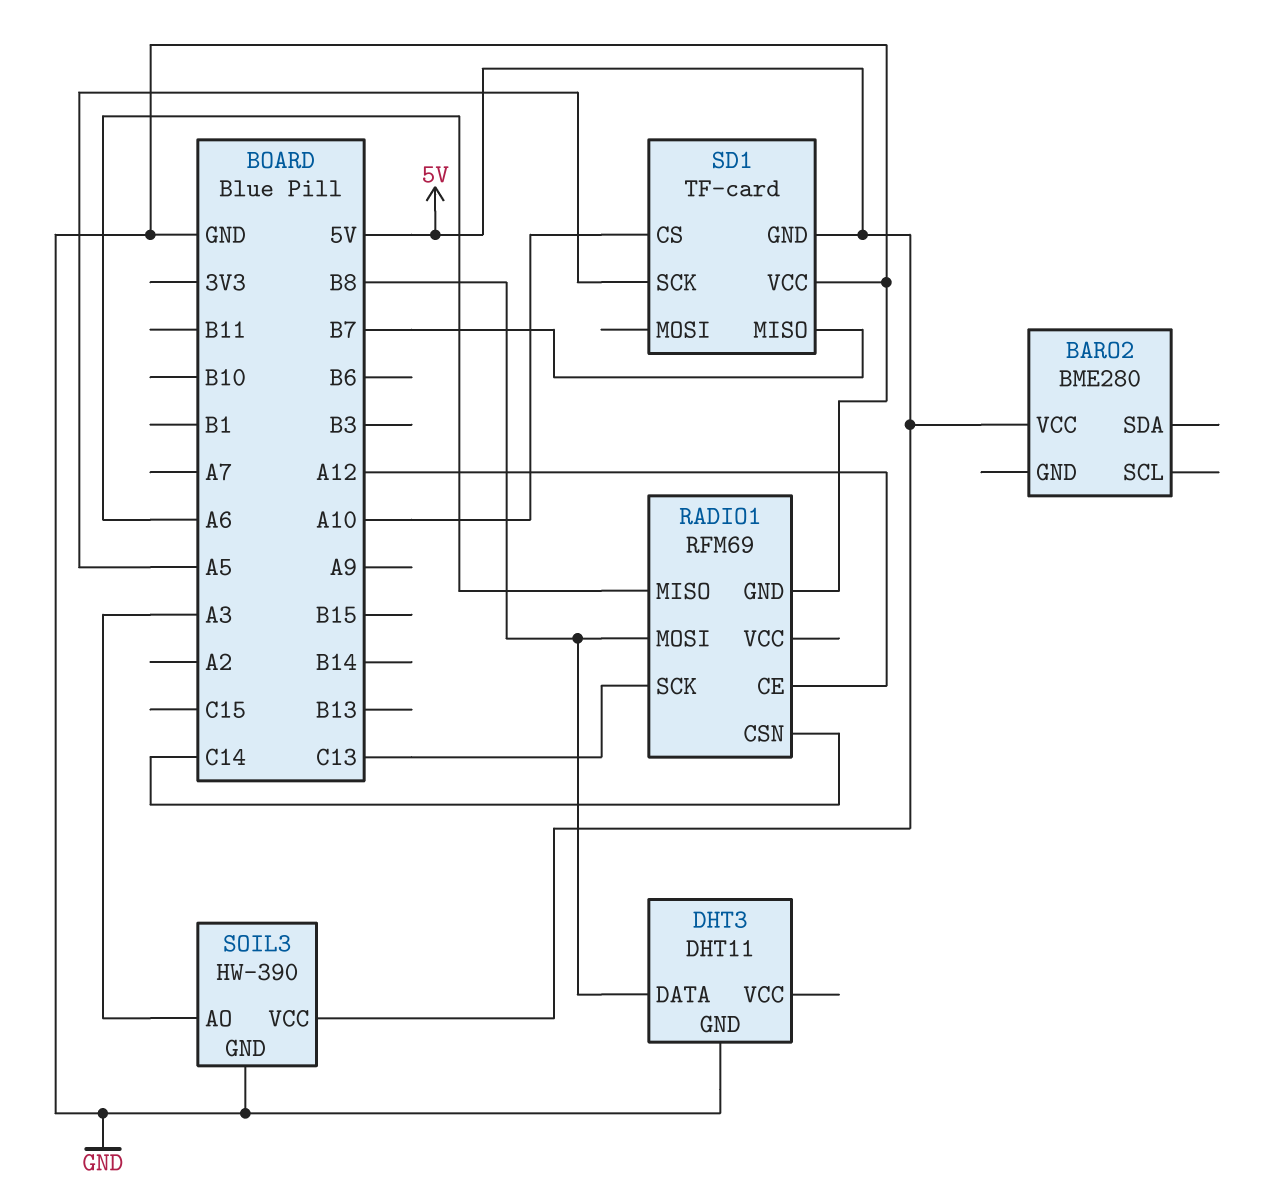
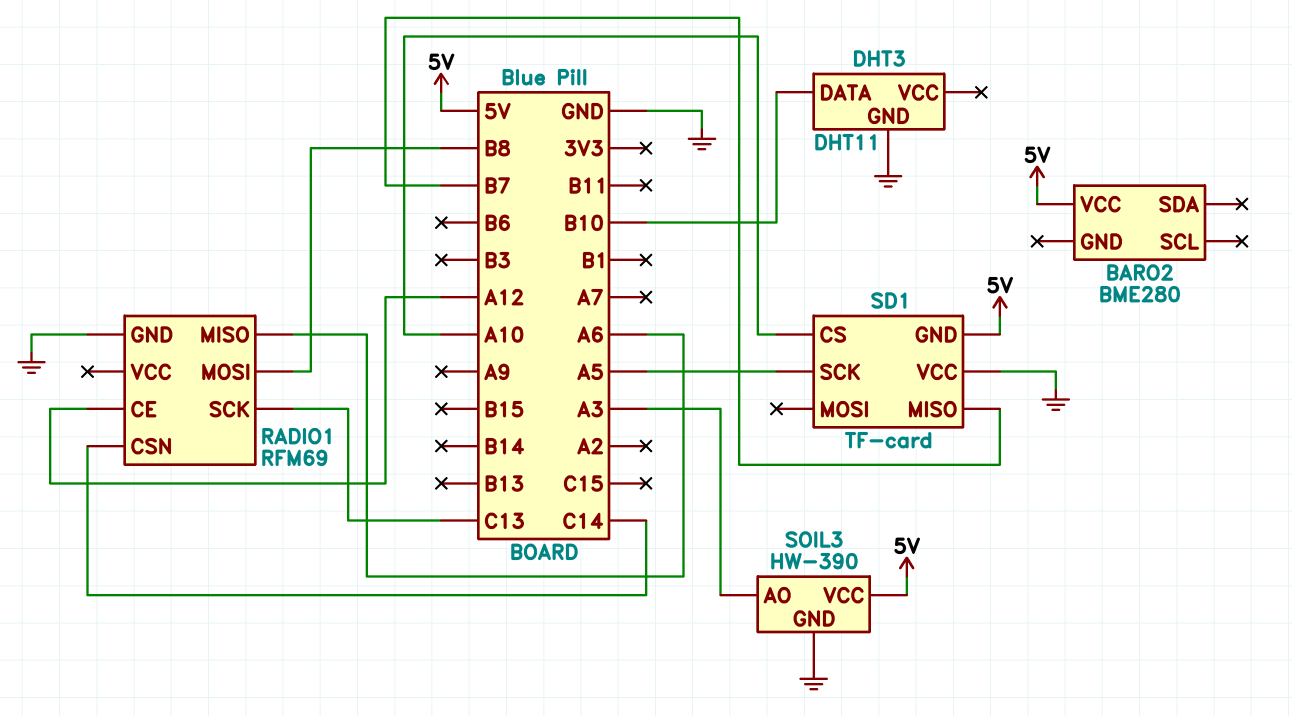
DHT3 pin DATA: B8 -> B10

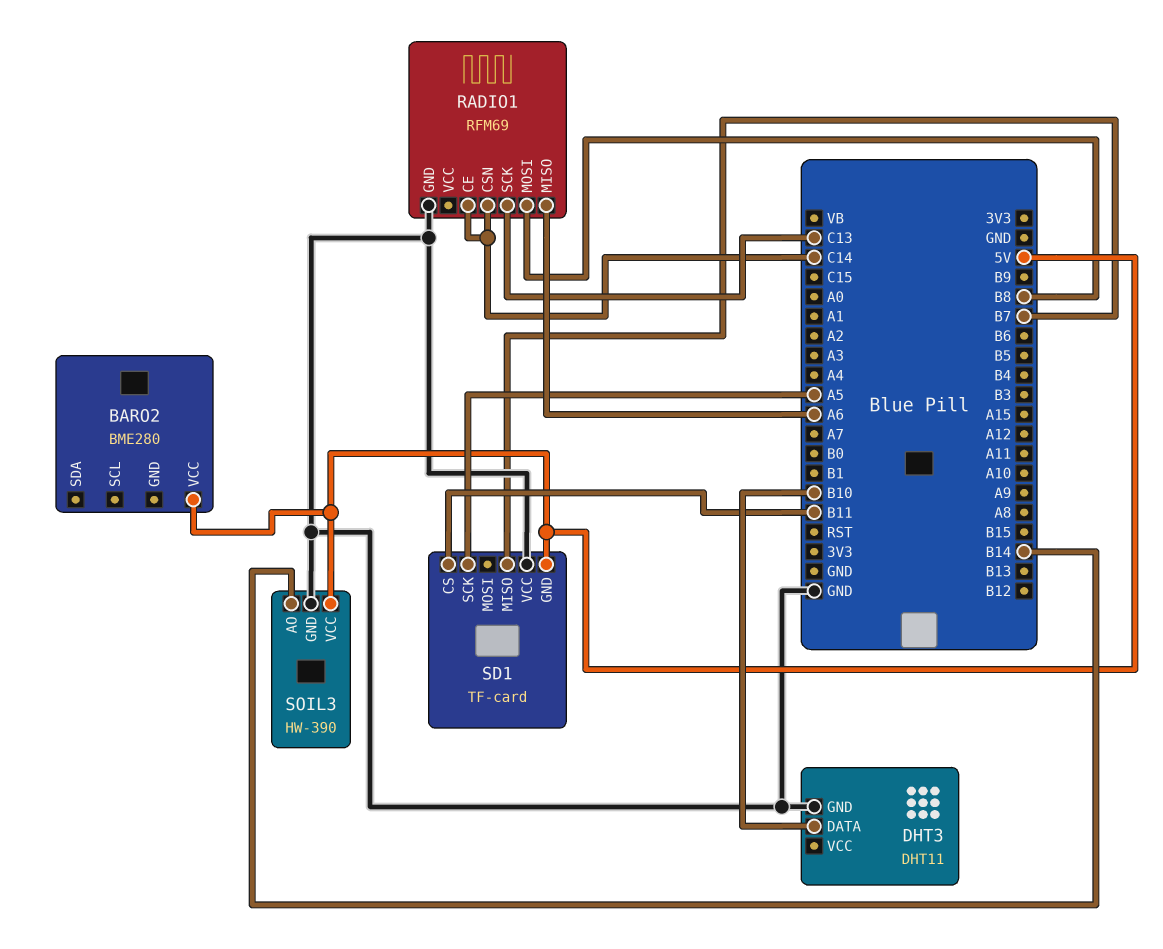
RADIO1 pin CE: A12 -> C14
SD1 pin CS: A10 -> B11
SOIL3 pin AO: A3 -> B14

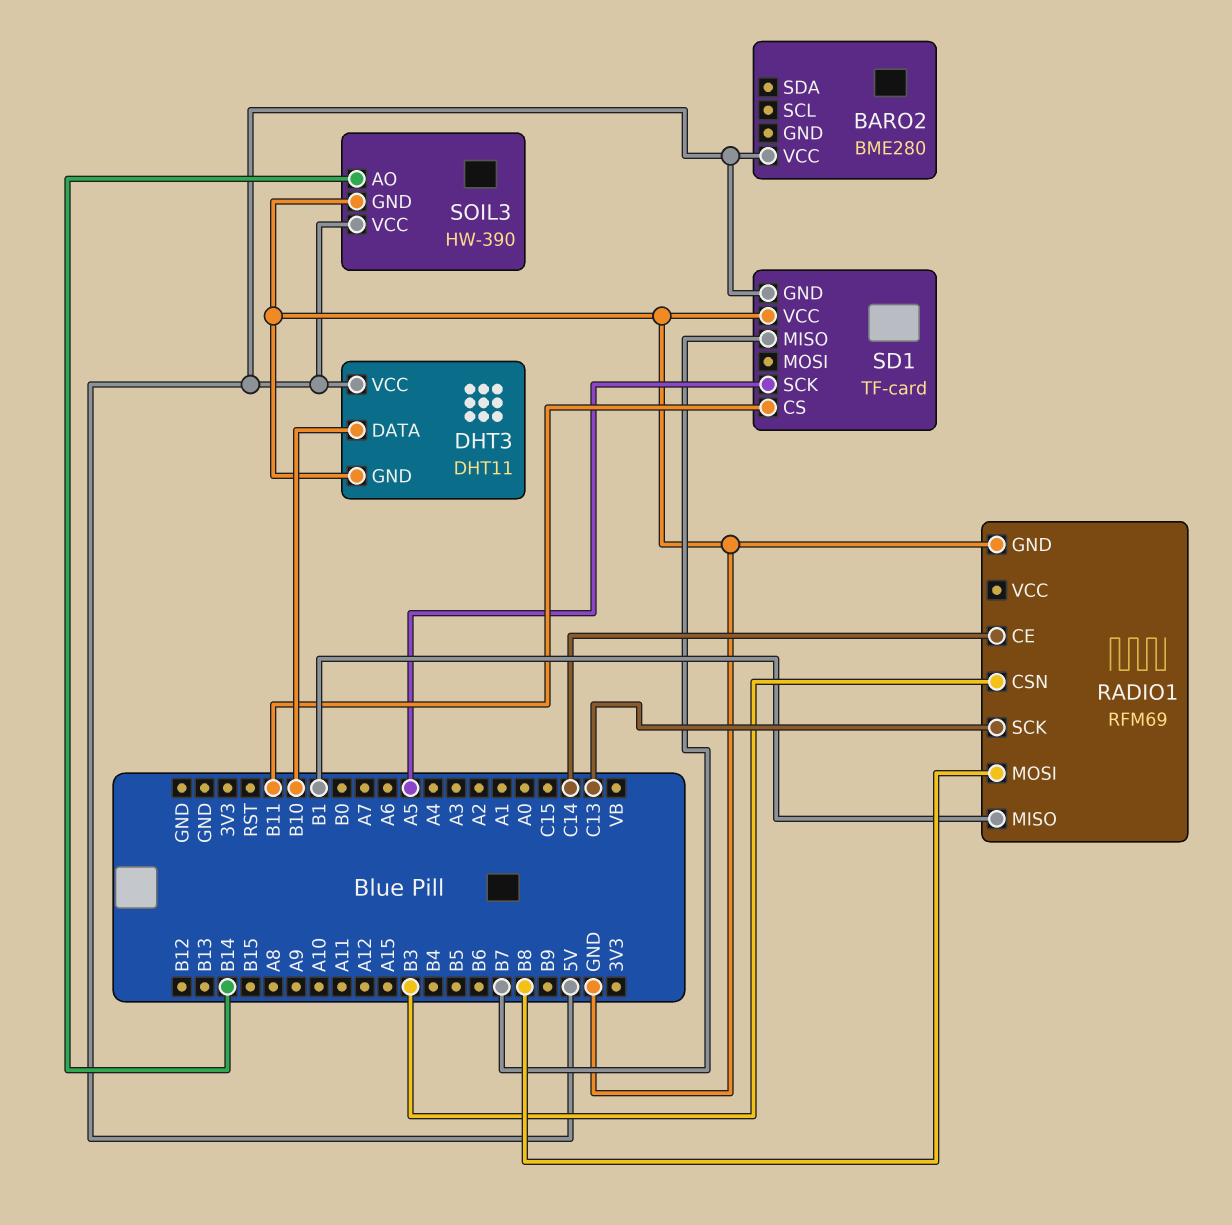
DHT3 pin VCC: none -> 5V
RADIO1 pin CSN: C14 -> B3
RADIO1 pin MISO: A6 -> B1

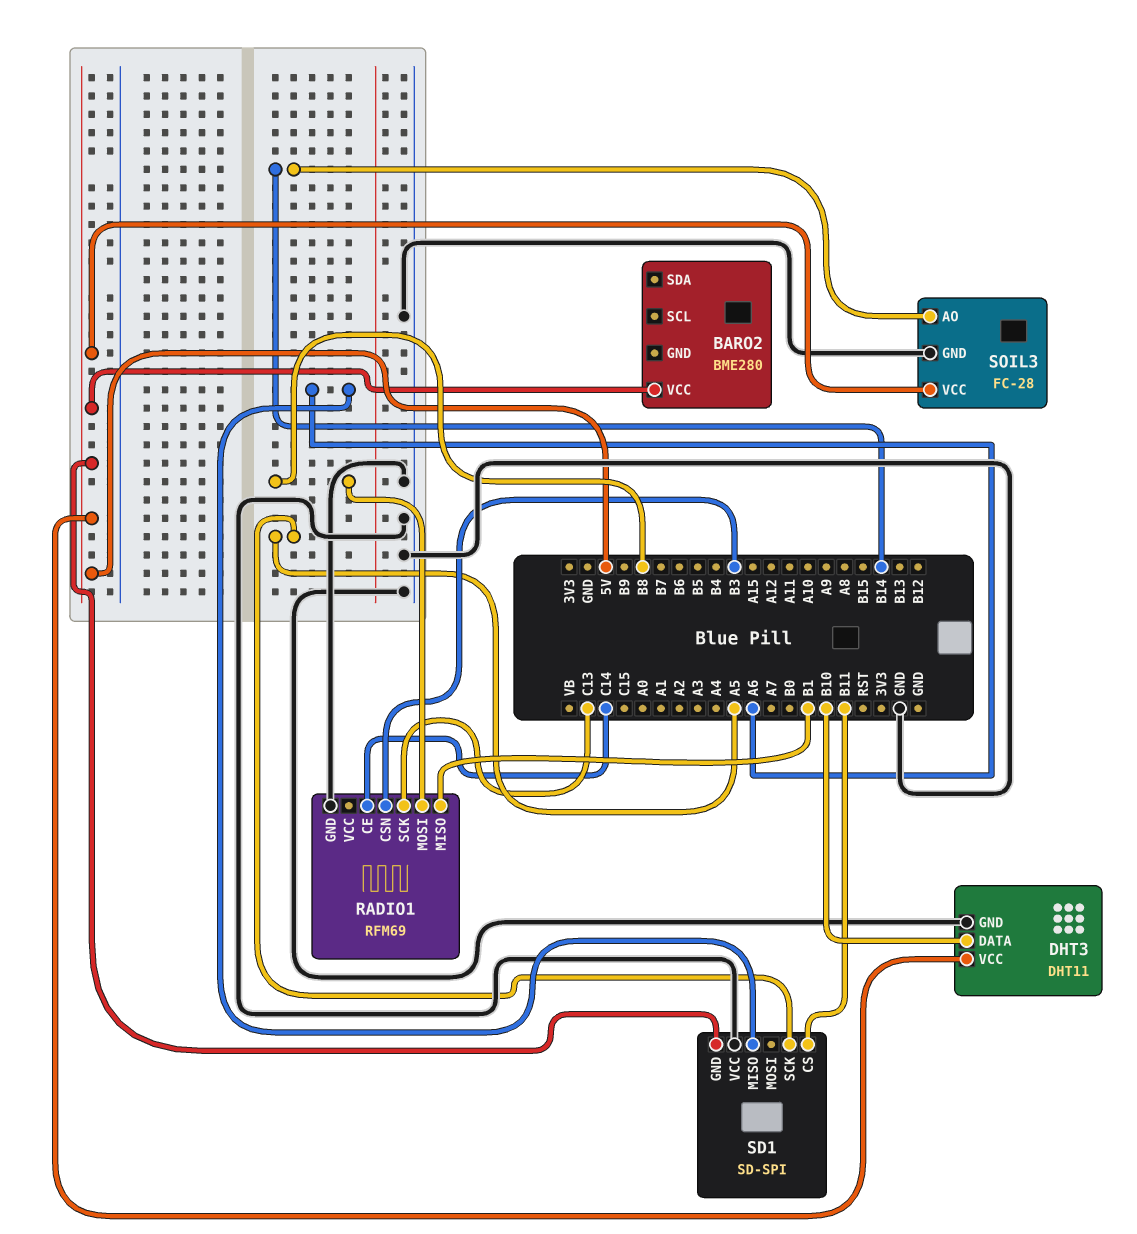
SD1: TF-card -> SD-SPI
SD1 pin MISO: B7 -> A6
SOIL3: HW-390 -> FC-28

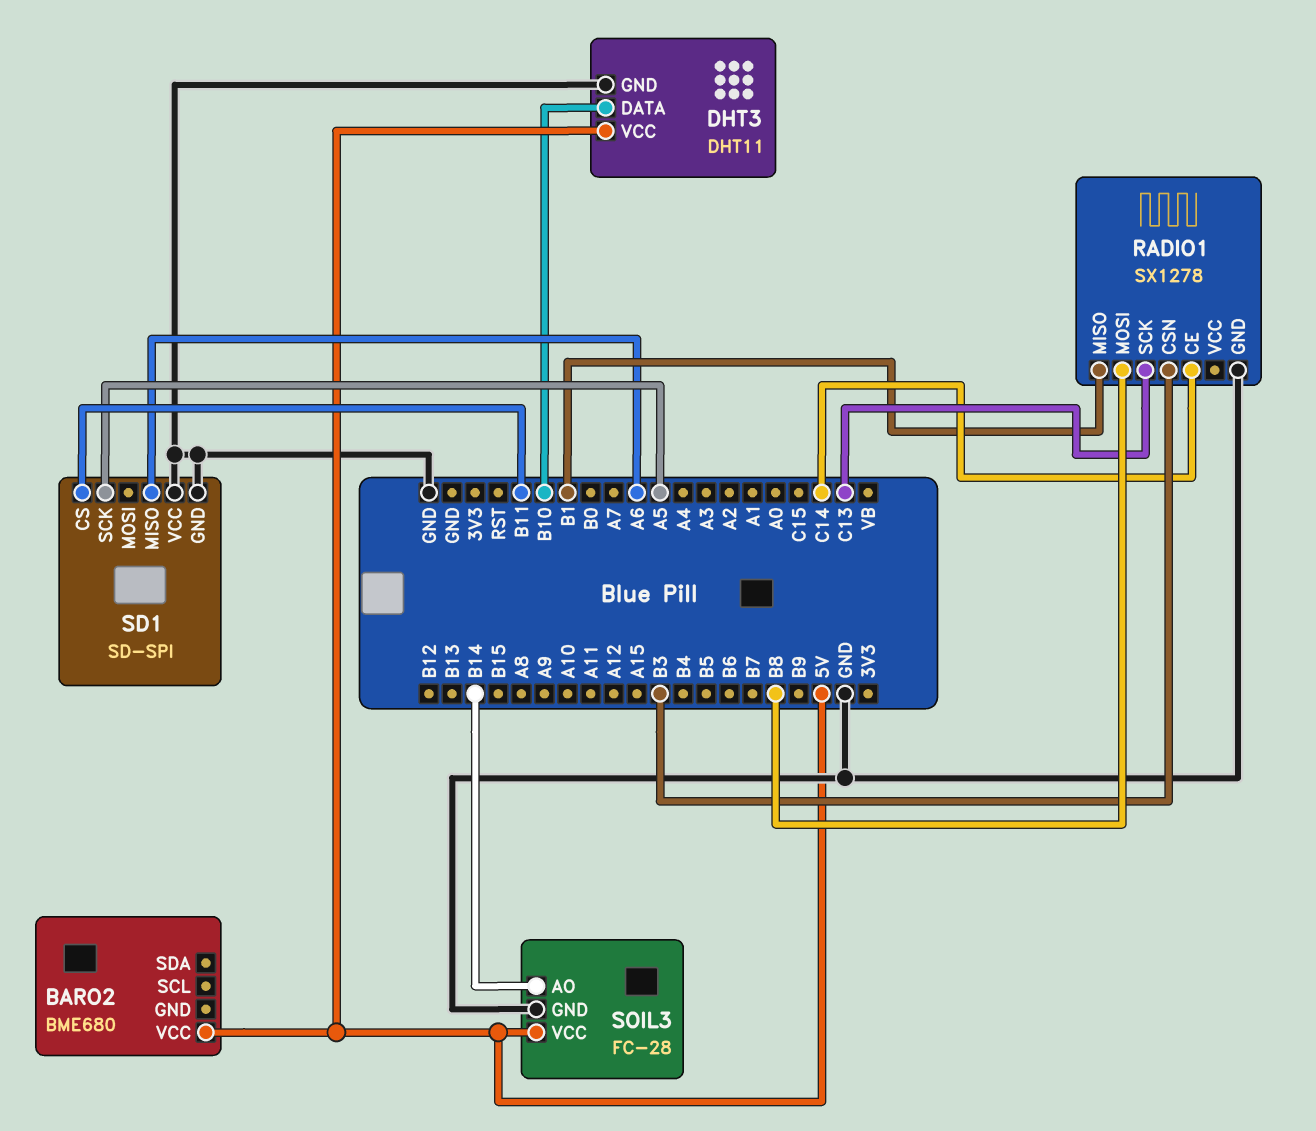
BARO2: BME280 -> BME680
RADIO1: RFM69 -> SX1278
SD1 pin GND: 5V -> GND

